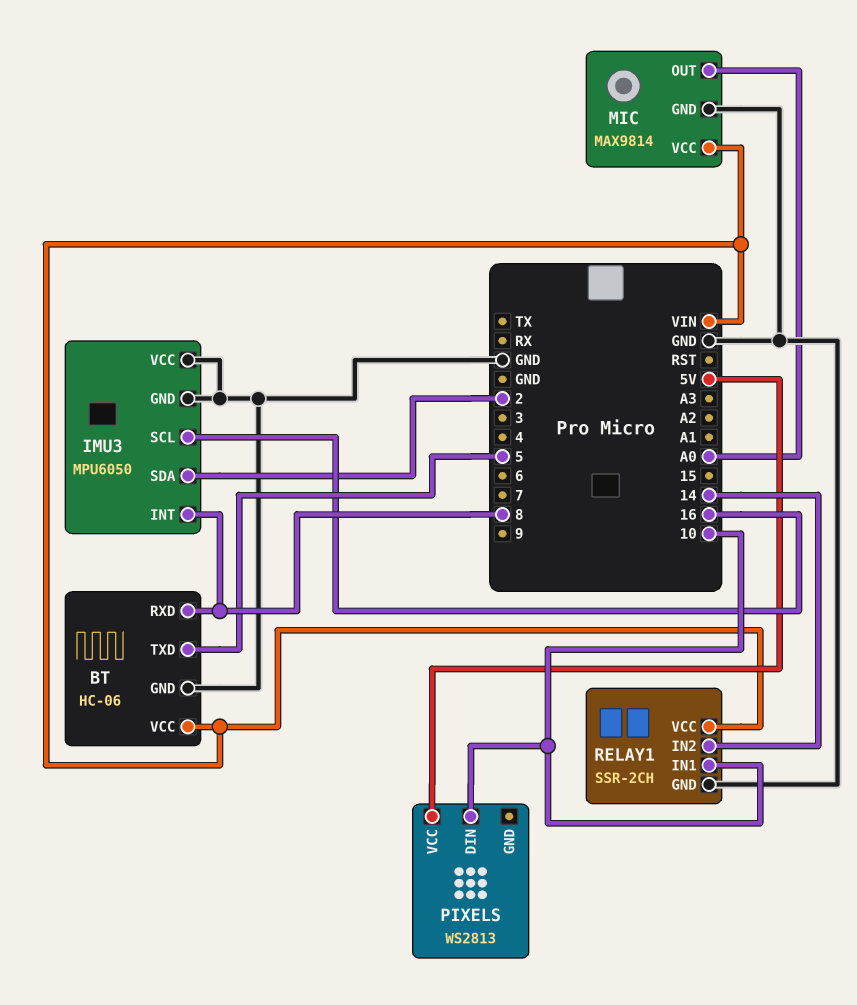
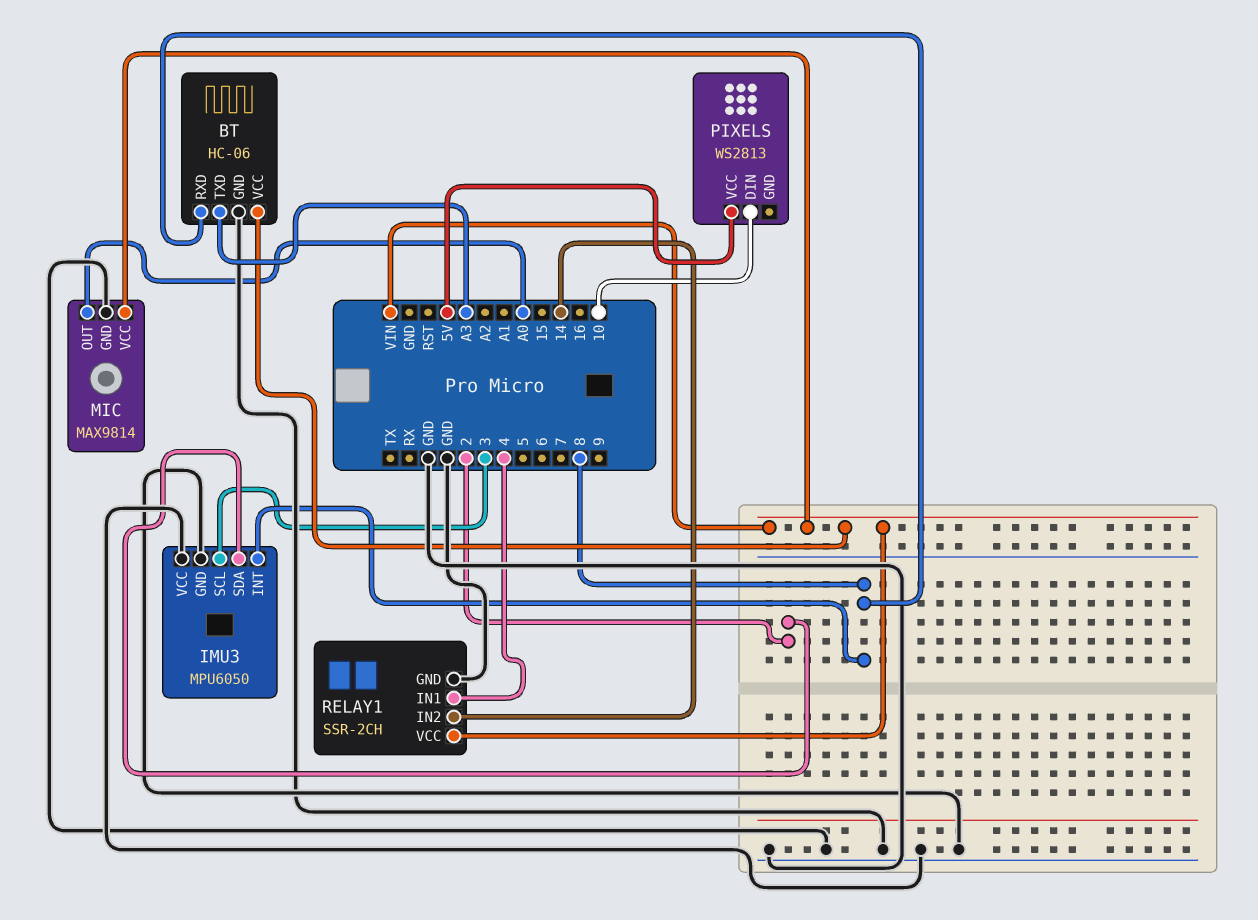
BT pin TXD: 5 -> A3
IMU3 pin SCL: 16 -> 3
RELAY1 pin IN1: 10 -> 4

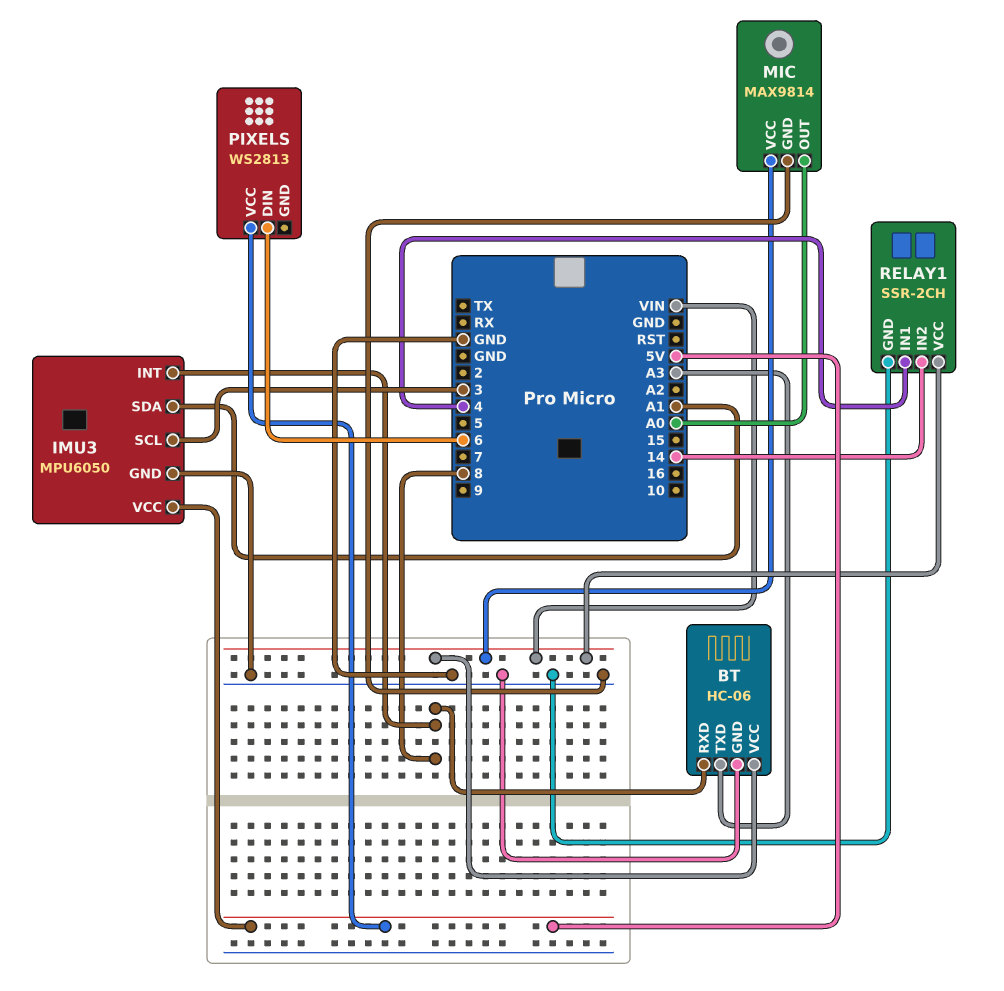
IMU3 pin SDA: 2 -> A1
IMU3 pin VCC: GND -> 5V
PIXELS pin DIN: 10 -> 6

